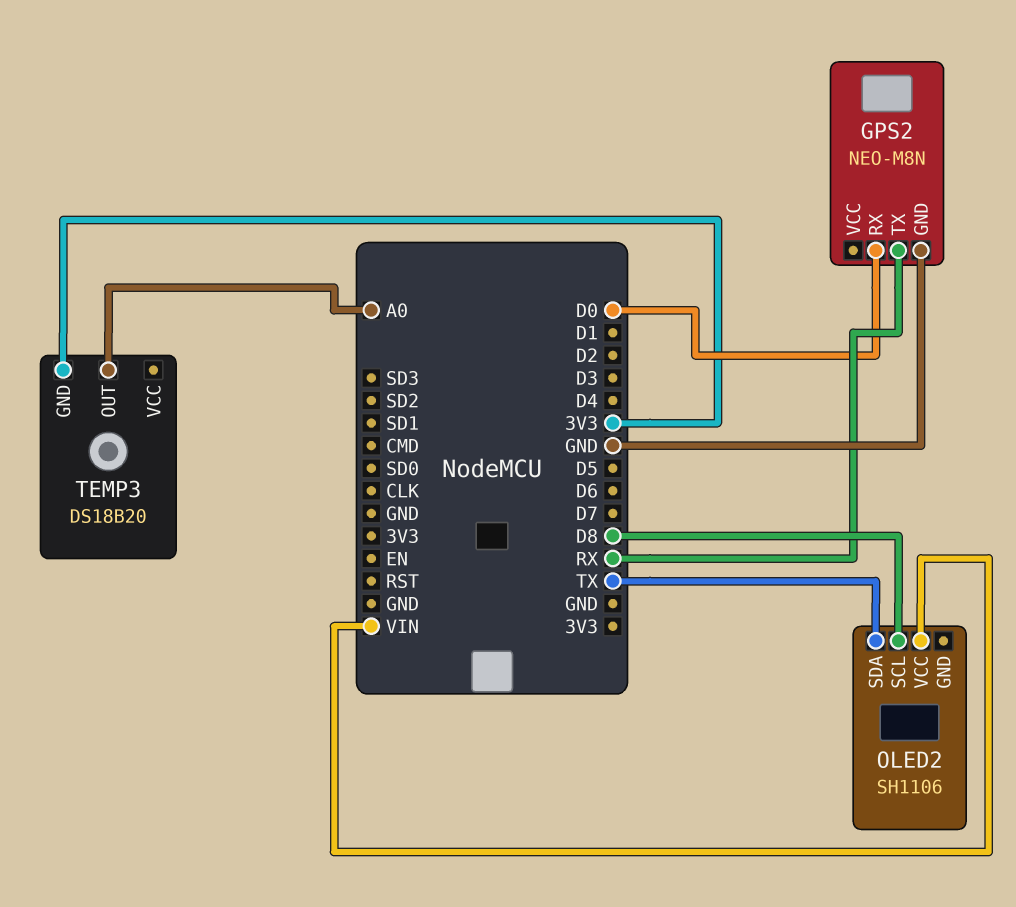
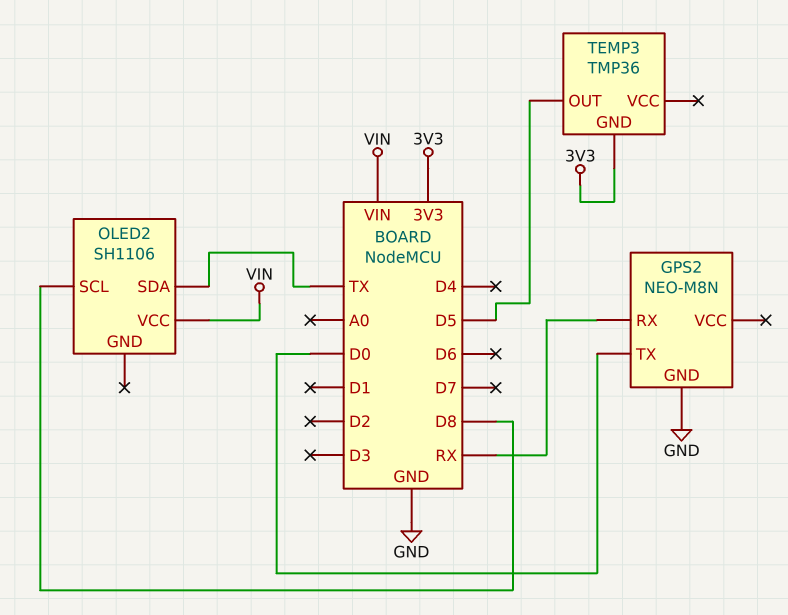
GPS2 pin RX: D0 -> RX
GPS2 pin TX: RX -> D0
TEMP3: DS18B20 -> TMP36
TEMP3 pin OUT: A0 -> D5

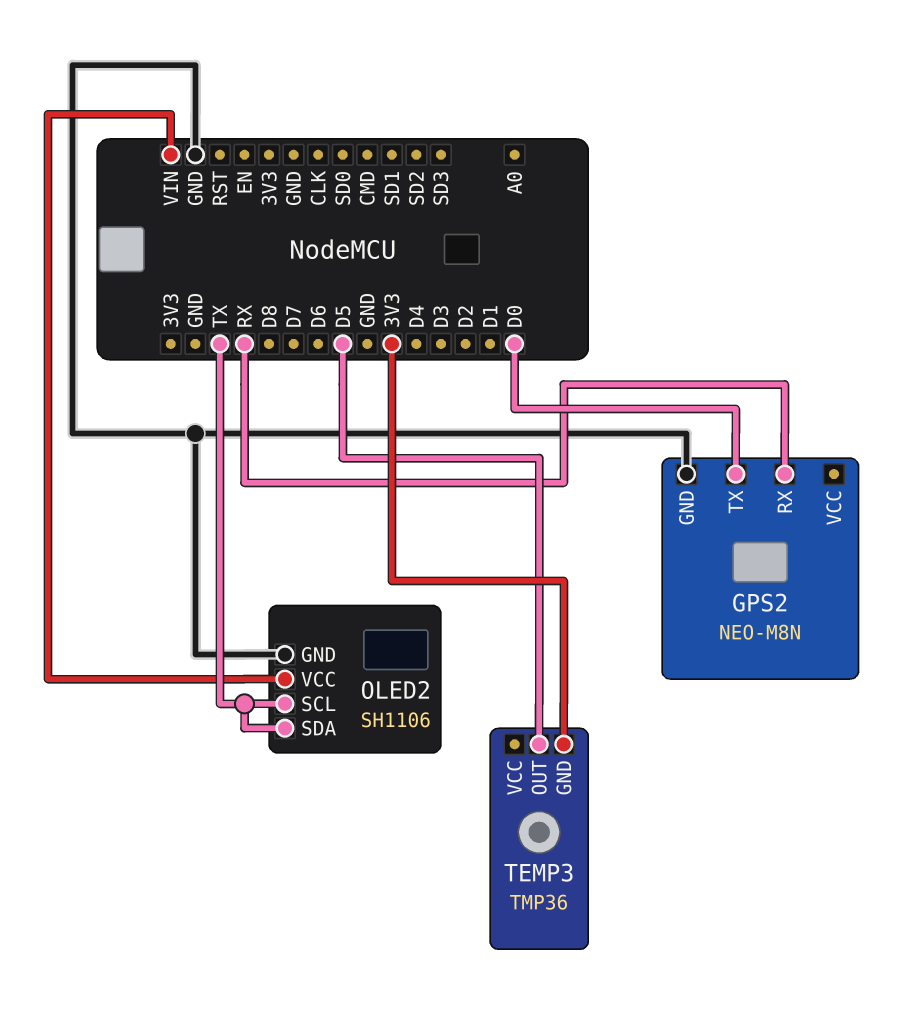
OLED2 pin GND: none -> GND
OLED2 pin SCL: D8 -> TX

